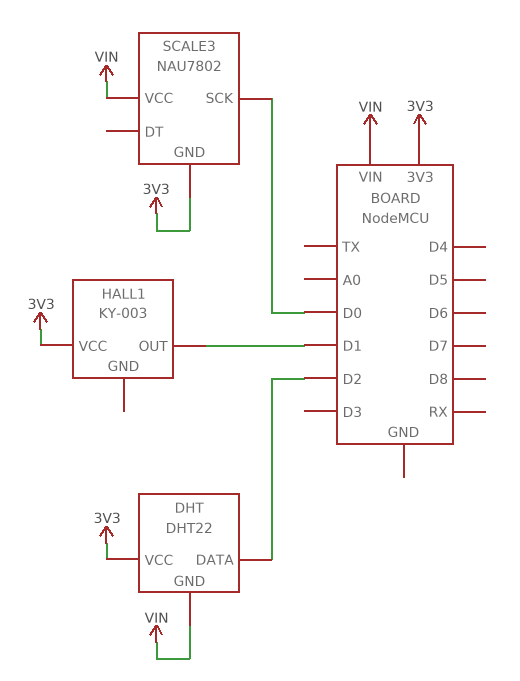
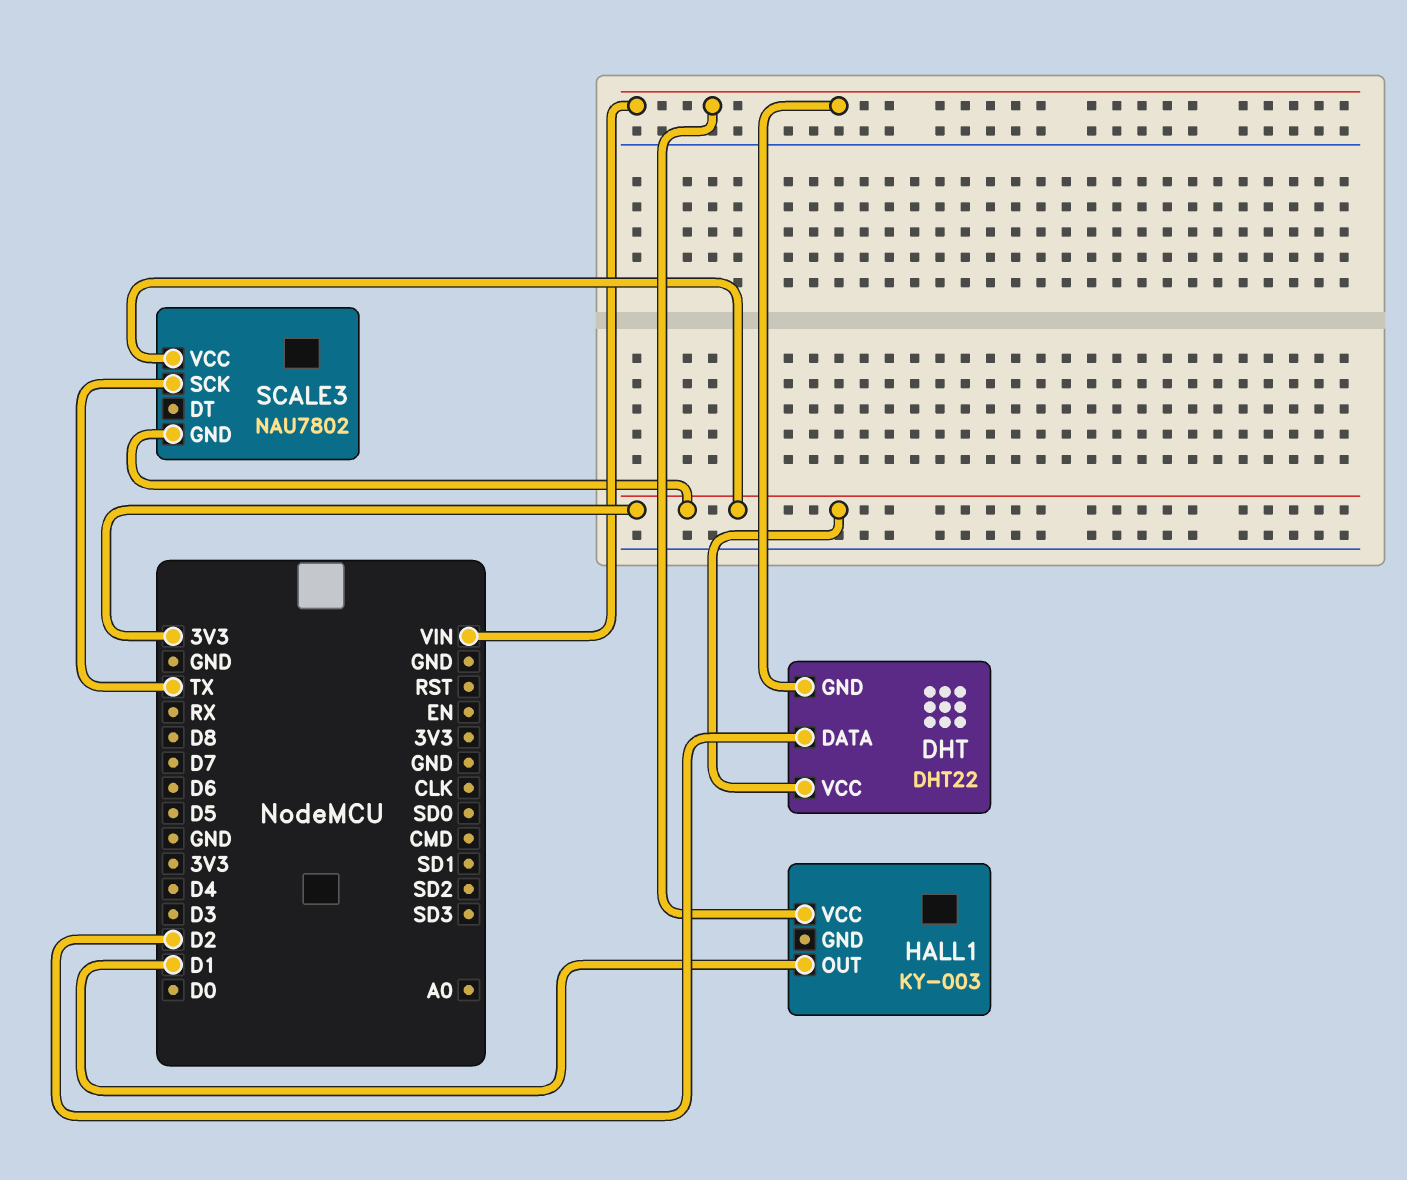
HALL1 pin VCC: 3V3 -> VIN
SCALE3 pin SCK: D0 -> TX
SCALE3 pin VCC: VIN -> 3V3

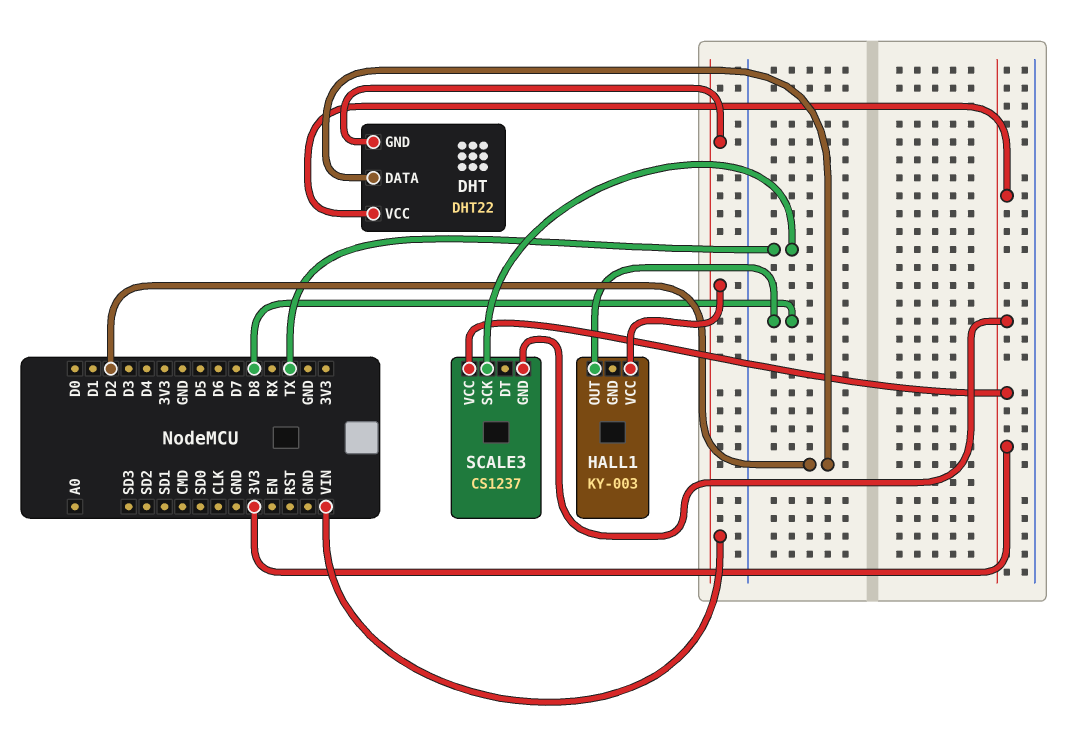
HALL1 pin OUT: D1 -> D8
SCALE3: NAU7802 -> CS1237

